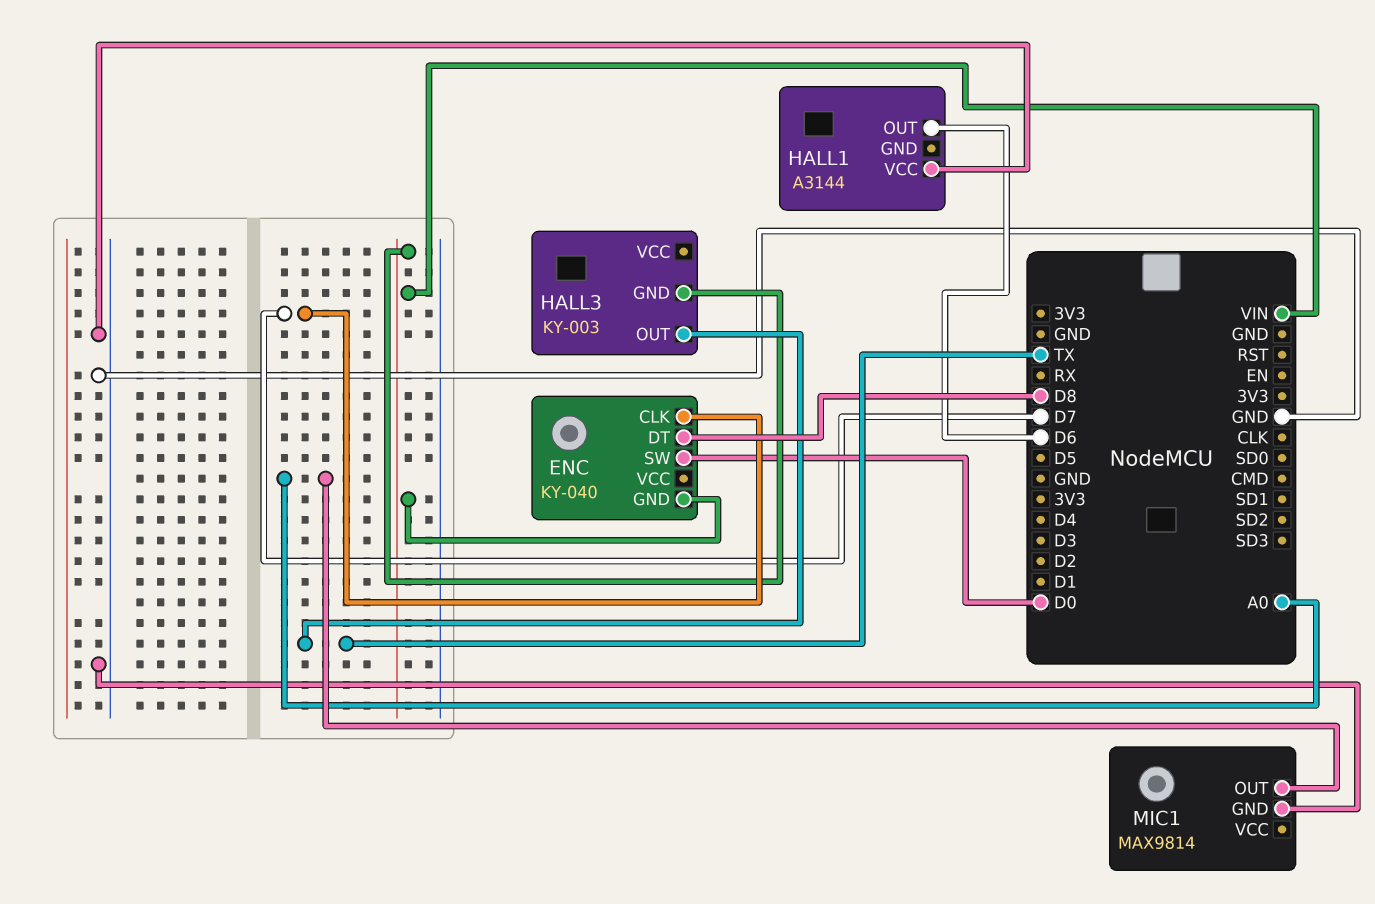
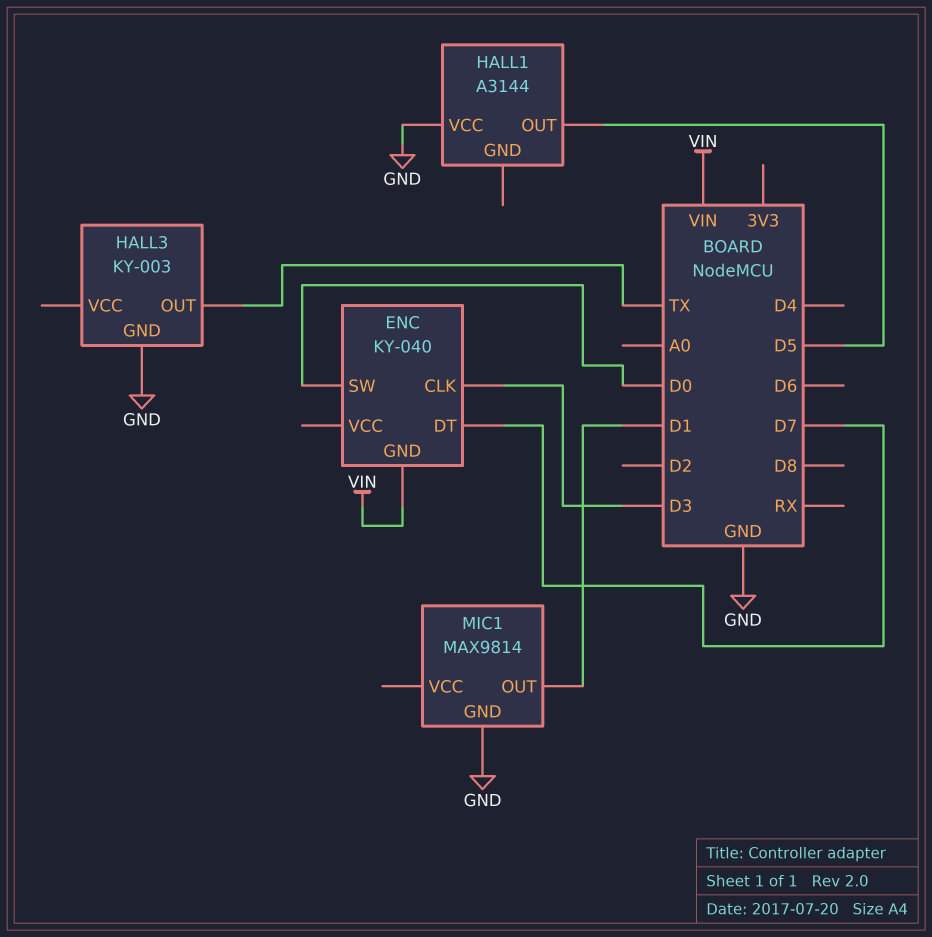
ENC pin CLK: D7 -> D3
ENC pin DT: D8 -> D7
HALL1 pin OUT: D6 -> D5
HALL3 pin GND: VIN -> GND
MIC1 pin OUT: A0 -> D1

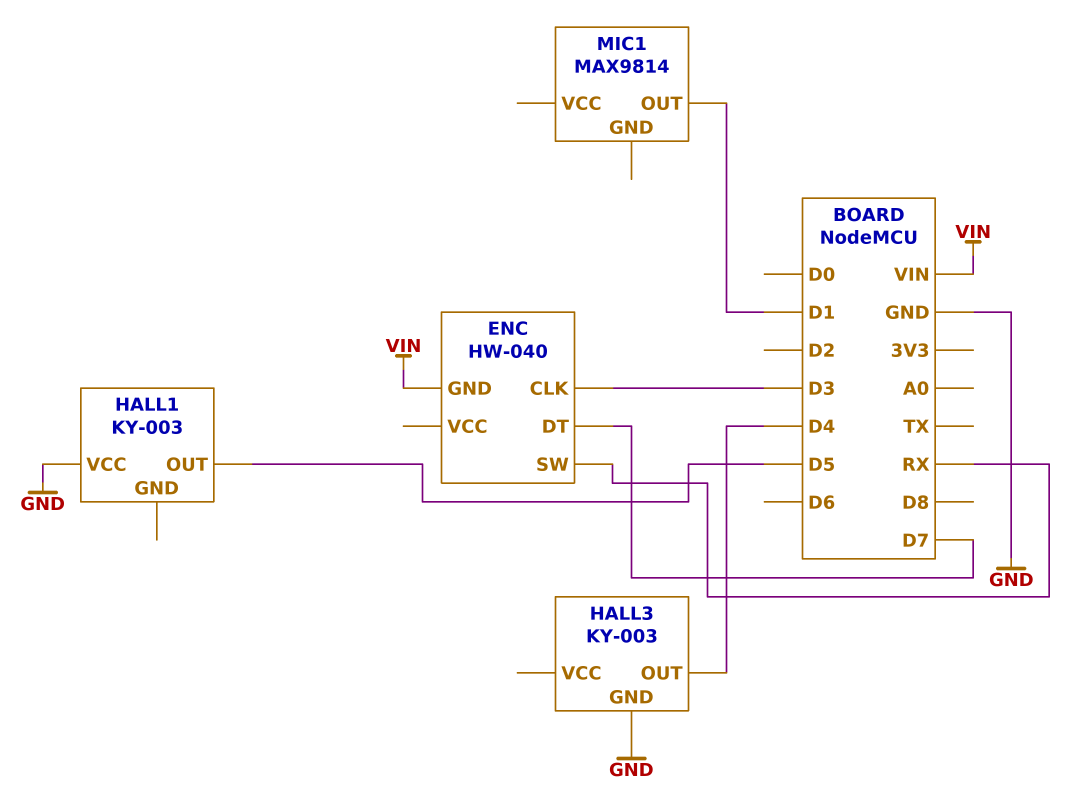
ENC: KY-040 -> HW-040
ENC pin SW: D0 -> RX
HALL1: A3144 -> KY-003
HALL3 pin OUT: TX -> D4
MIC1 pin GND: GND -> none

